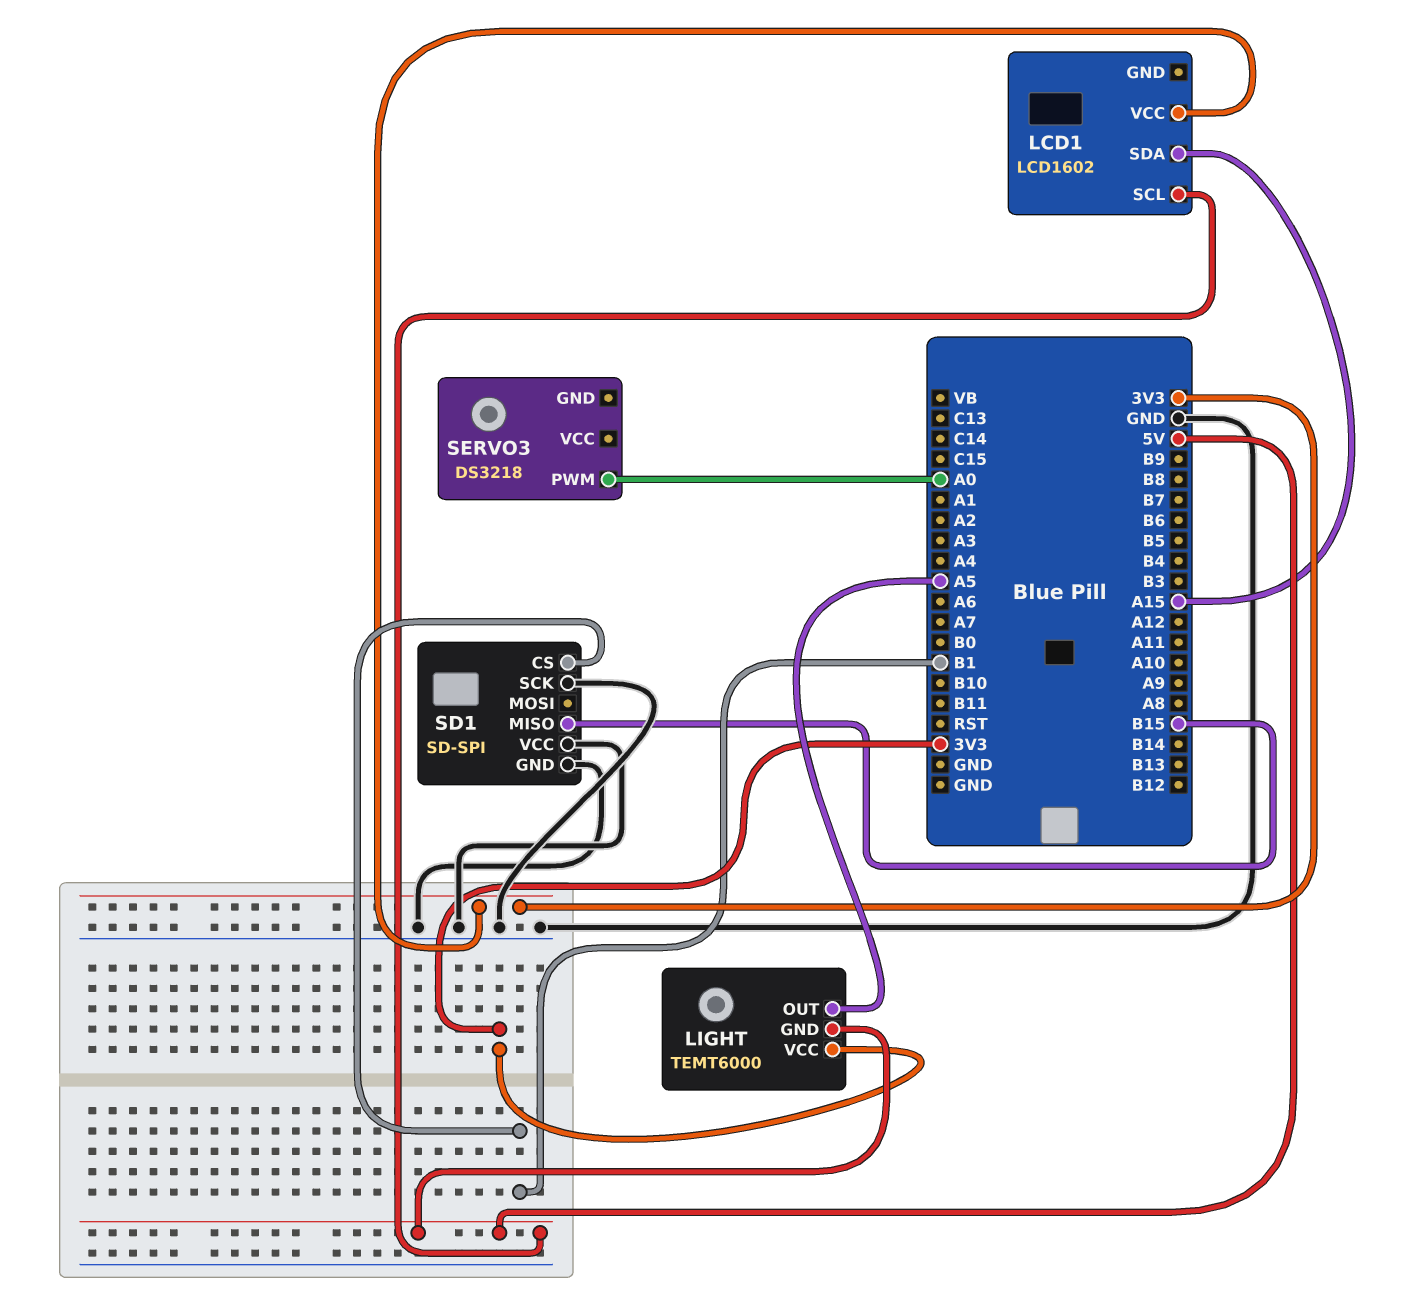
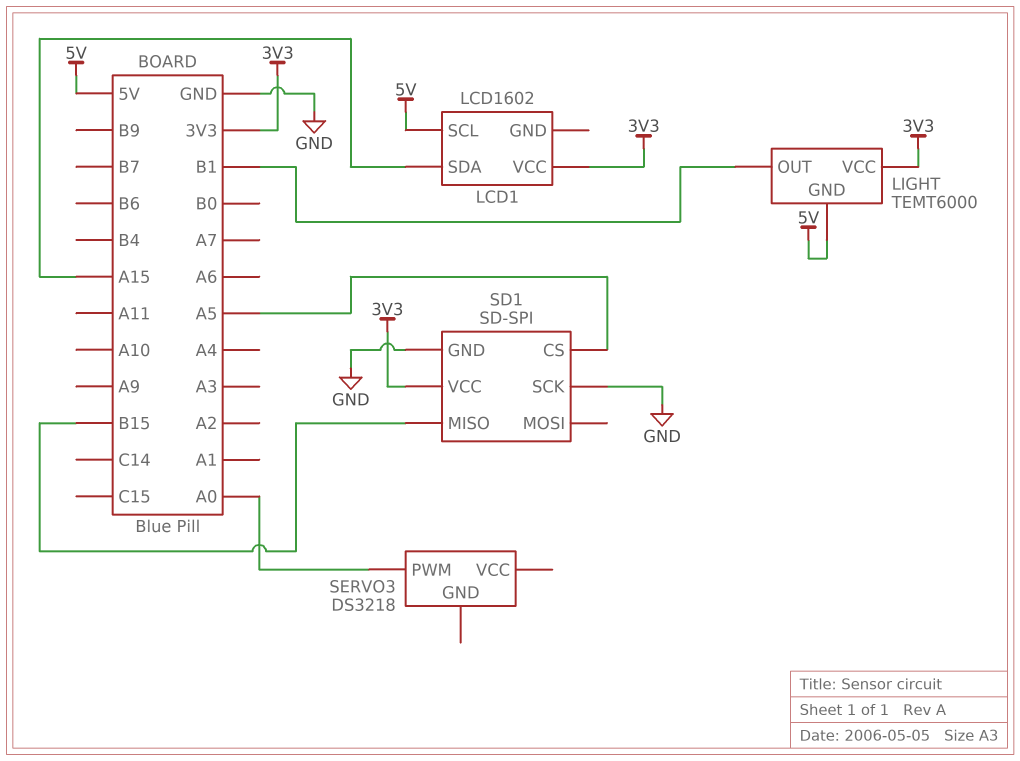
LIGHT pin OUT: A5 -> B1
SD1 pin CS: B1 -> A5
SD1 pin VCC: GND -> 3V3

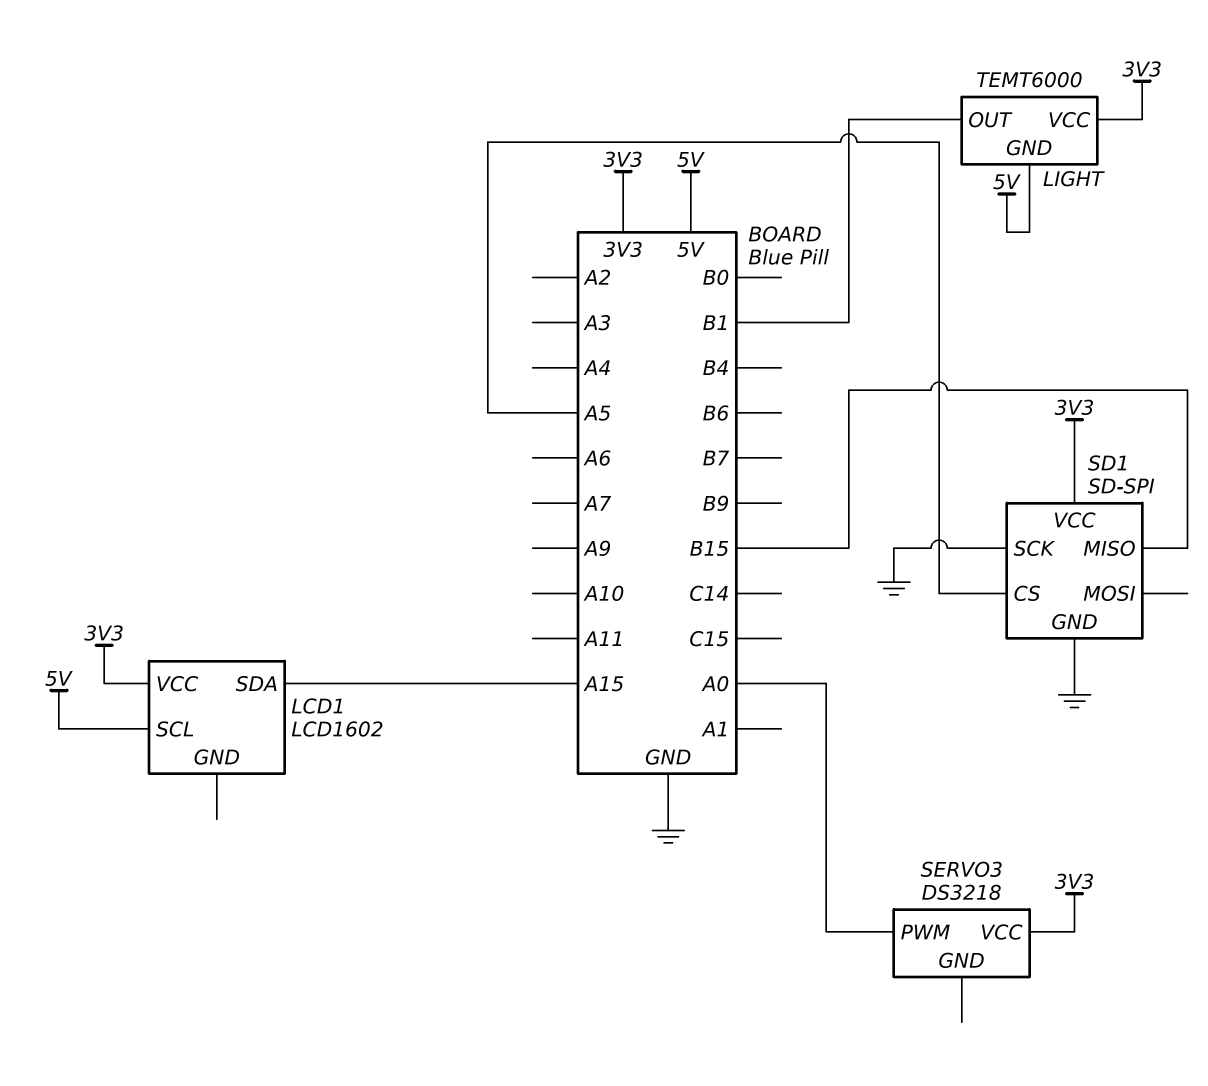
SERVO3 pin VCC: none -> 3V3

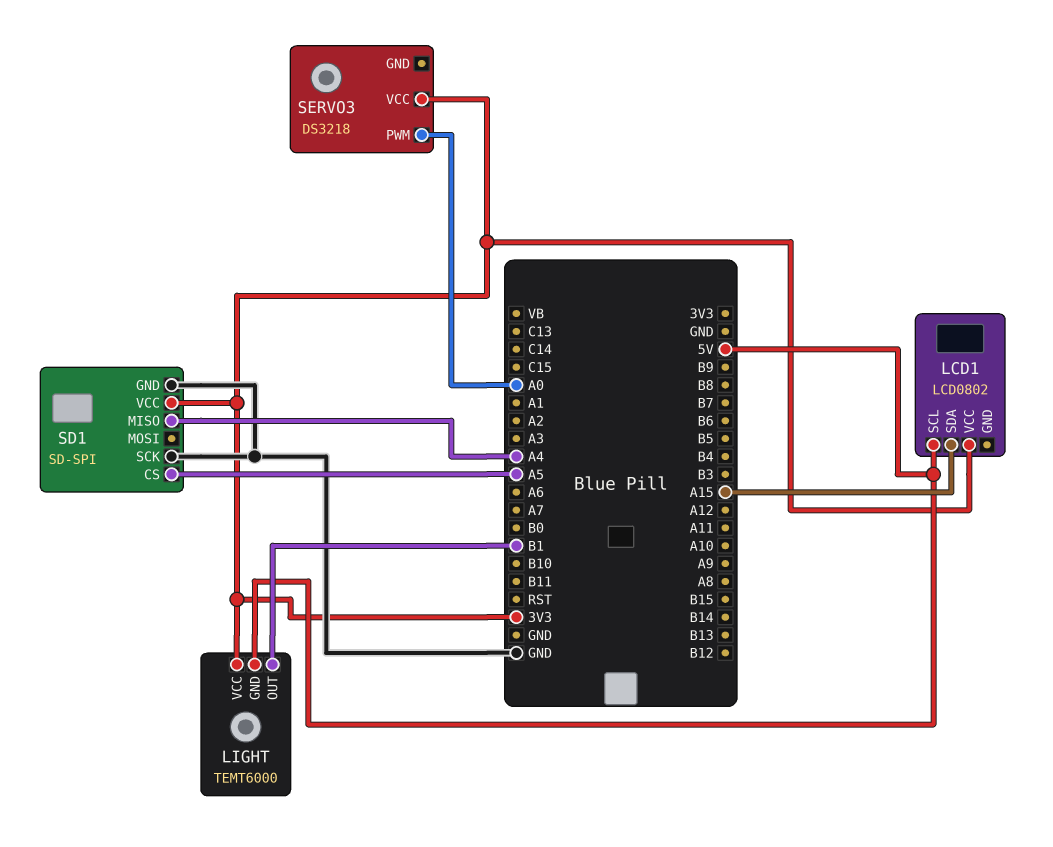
LCD1: LCD1602 -> LCD0802
SD1 pin MISO: B15 -> A4

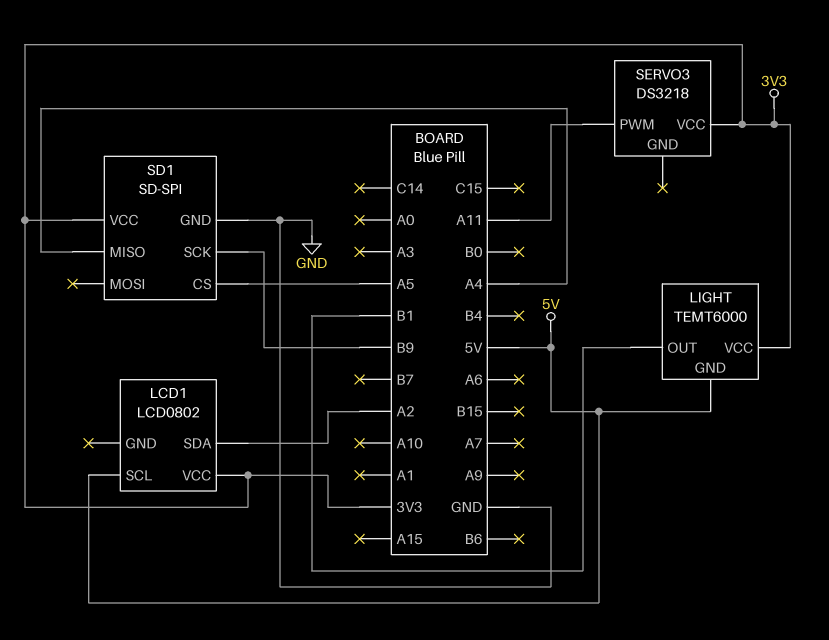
LCD1 pin SDA: A15 -> A2
SD1 pin SCK: GND -> B9
SERVO3 pin PWM: A0 -> A11

